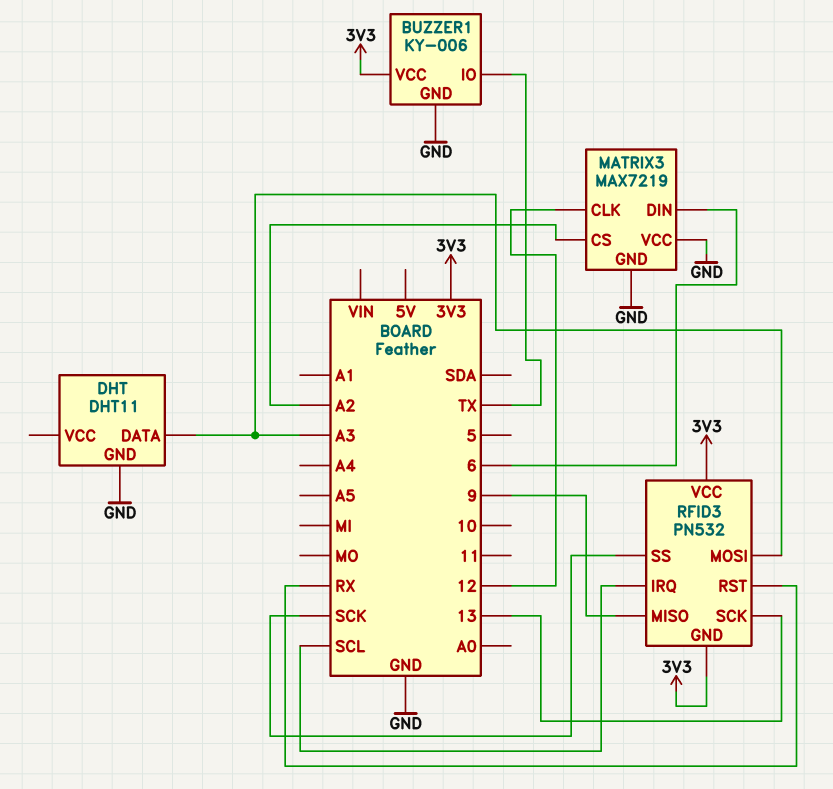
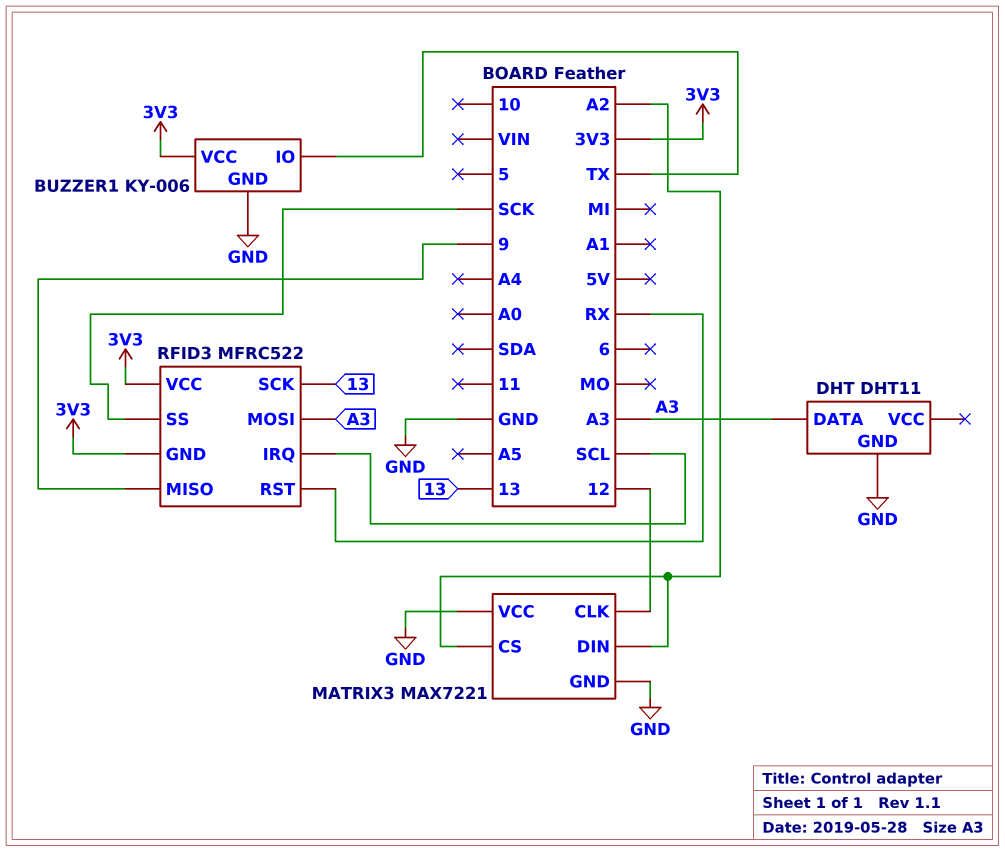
MATRIX3: MAX7219 -> MAX7221
MATRIX3 pin DIN: 6 -> A2
RFID3: PN532 -> MFRC522

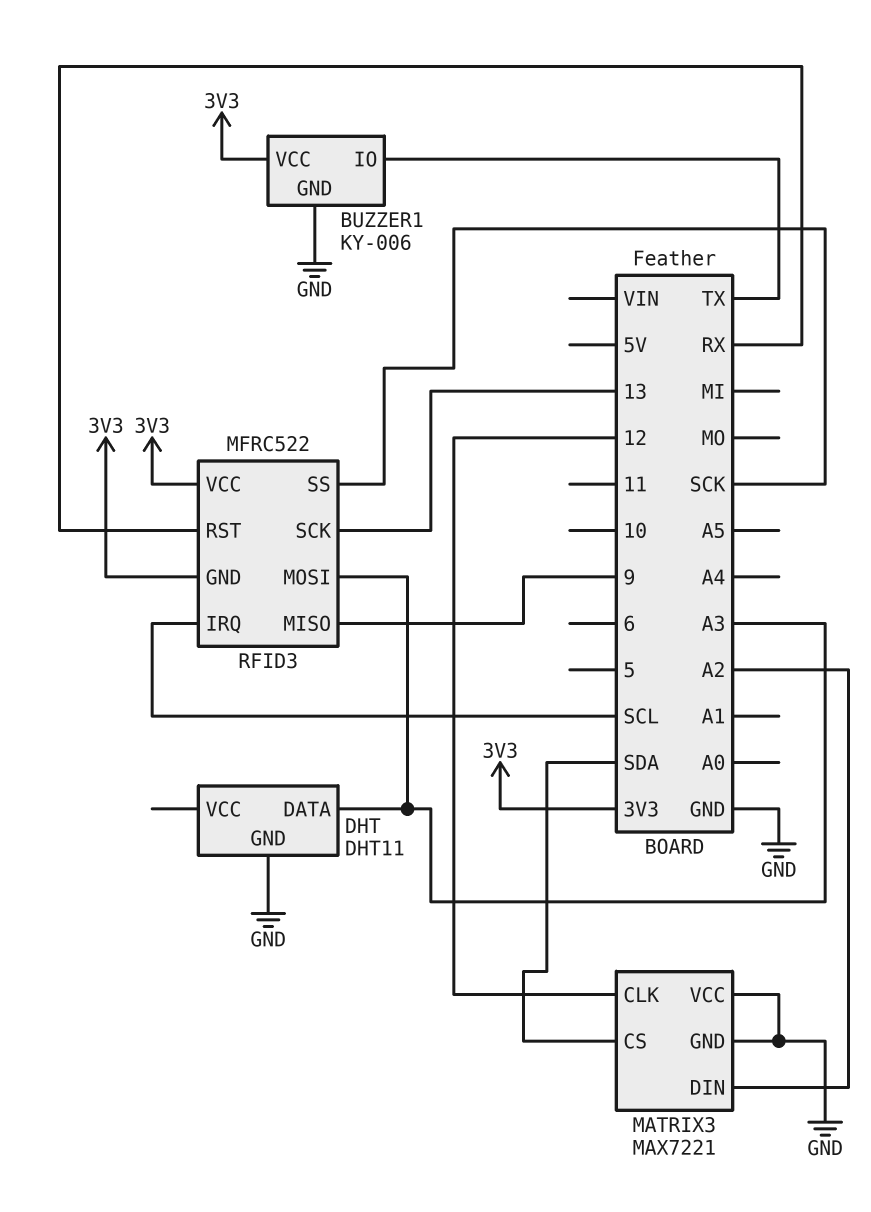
MATRIX3 pin CS: A2 -> SDA

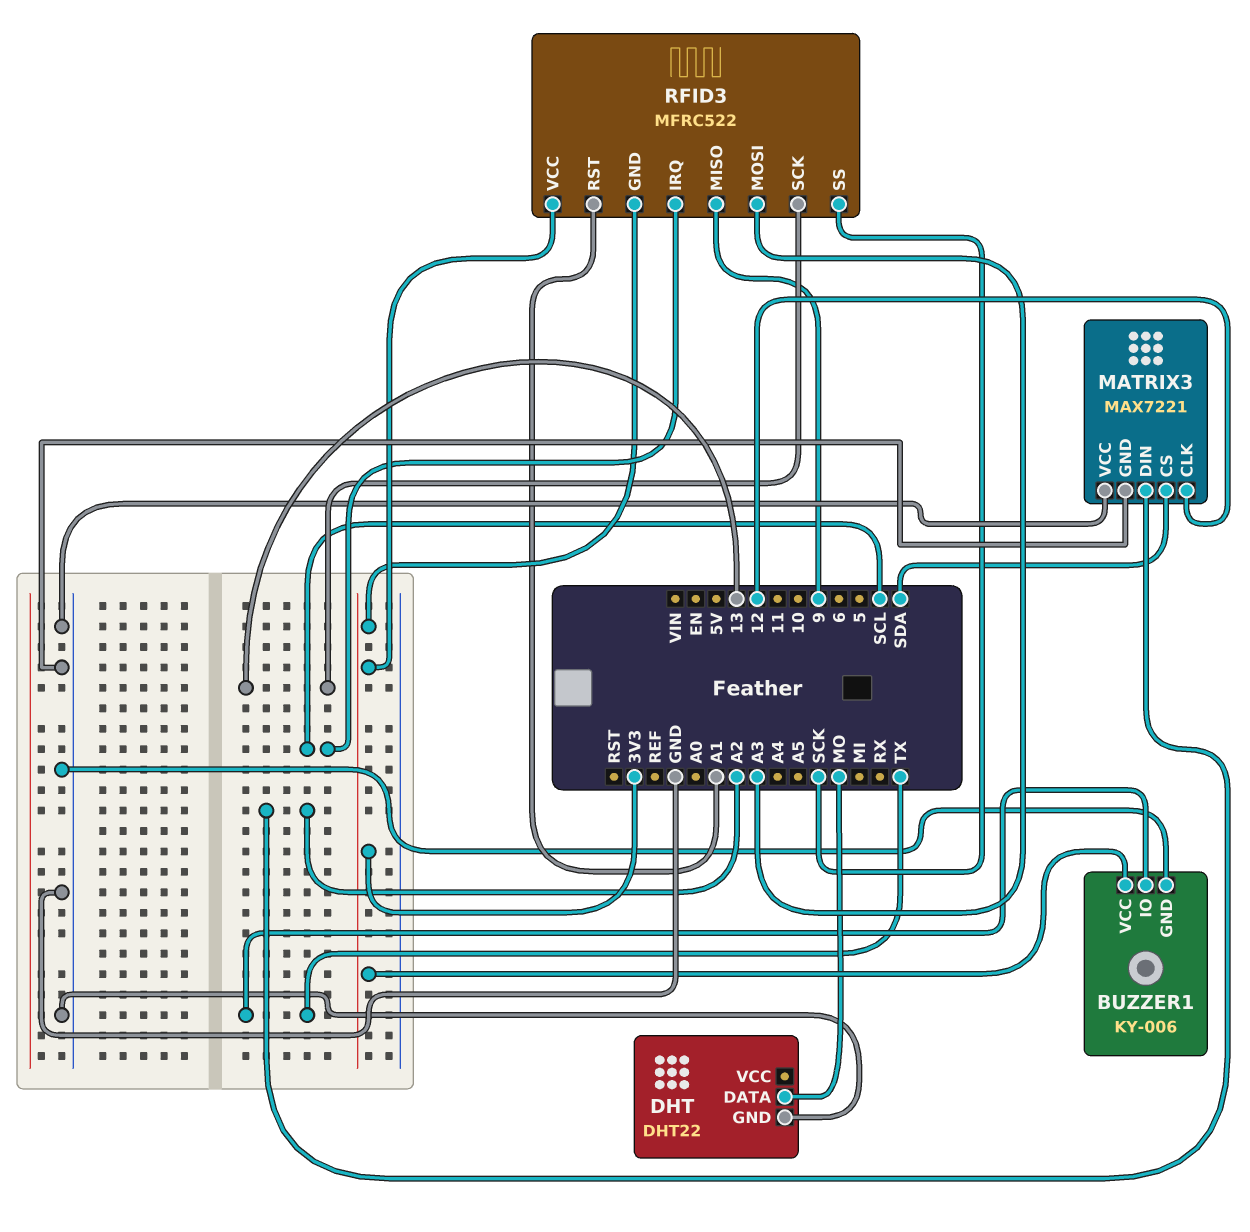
DHT: DHT11 -> DHT22
DHT pin DATA: A3 -> MO
RFID3 pin RST: RX -> A1

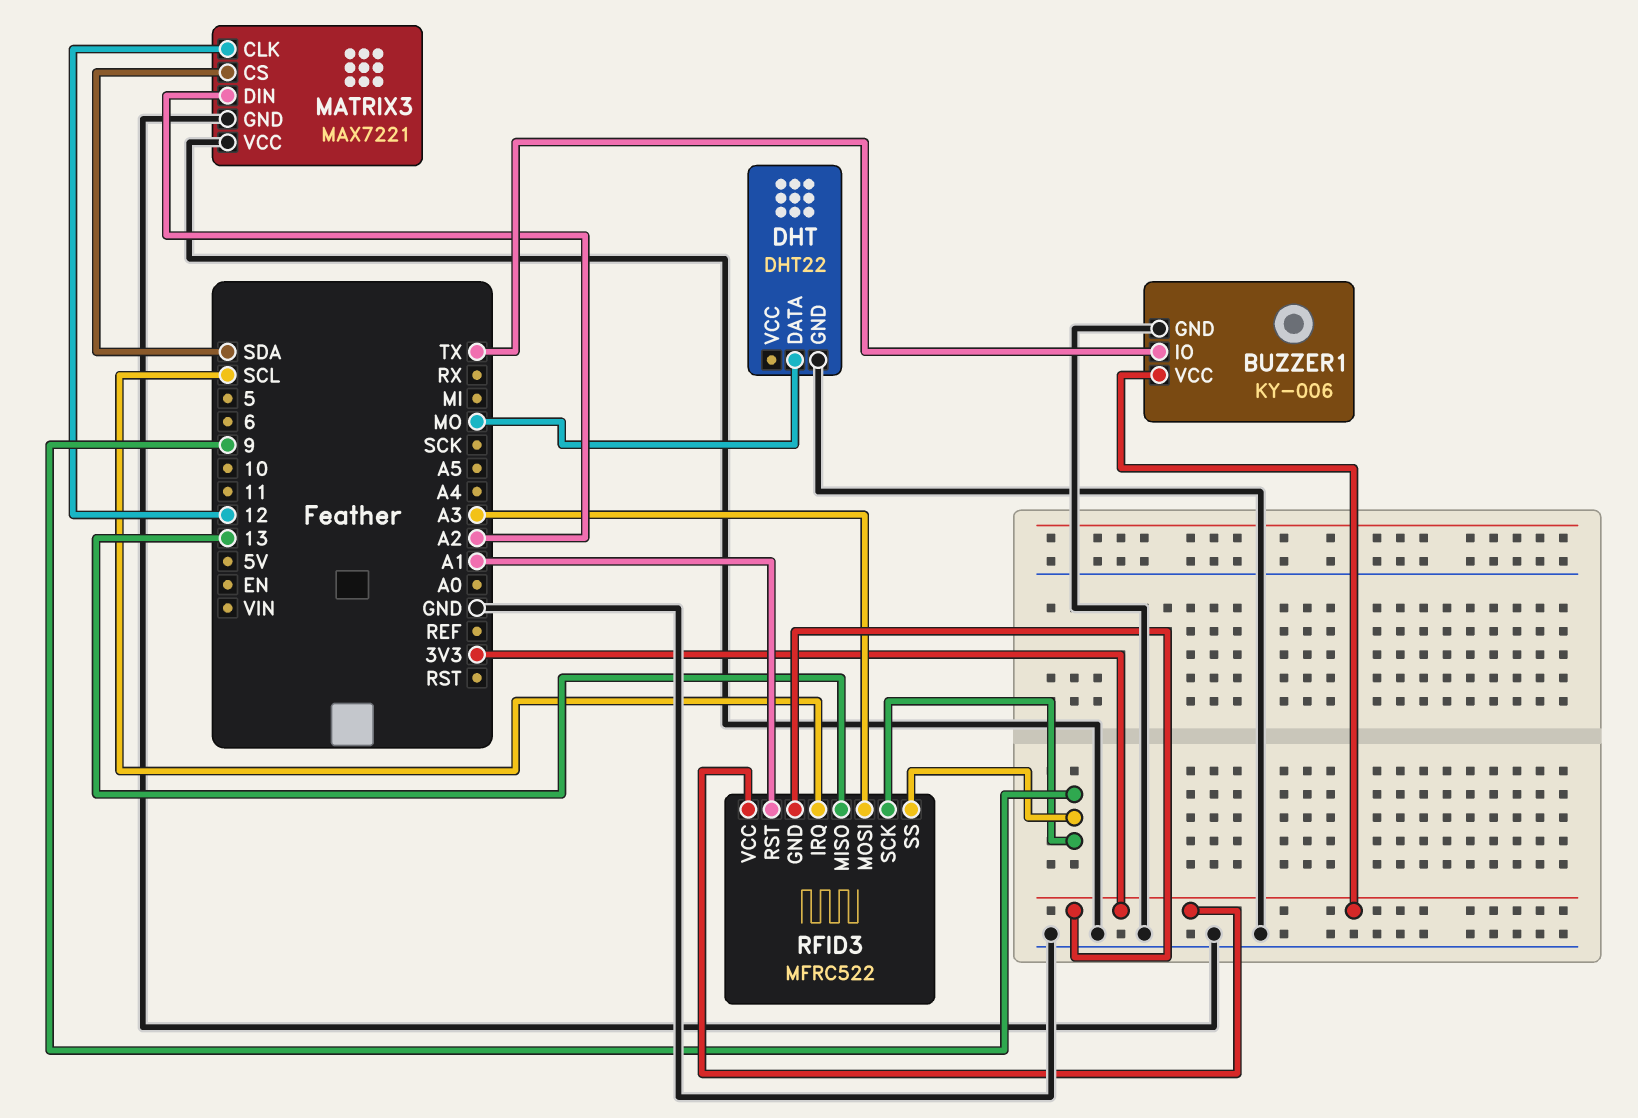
RFID3 pin MISO: 9 -> 13
RFID3 pin SCK: 13 -> 9
RFID3 pin SS: SCK -> 9

